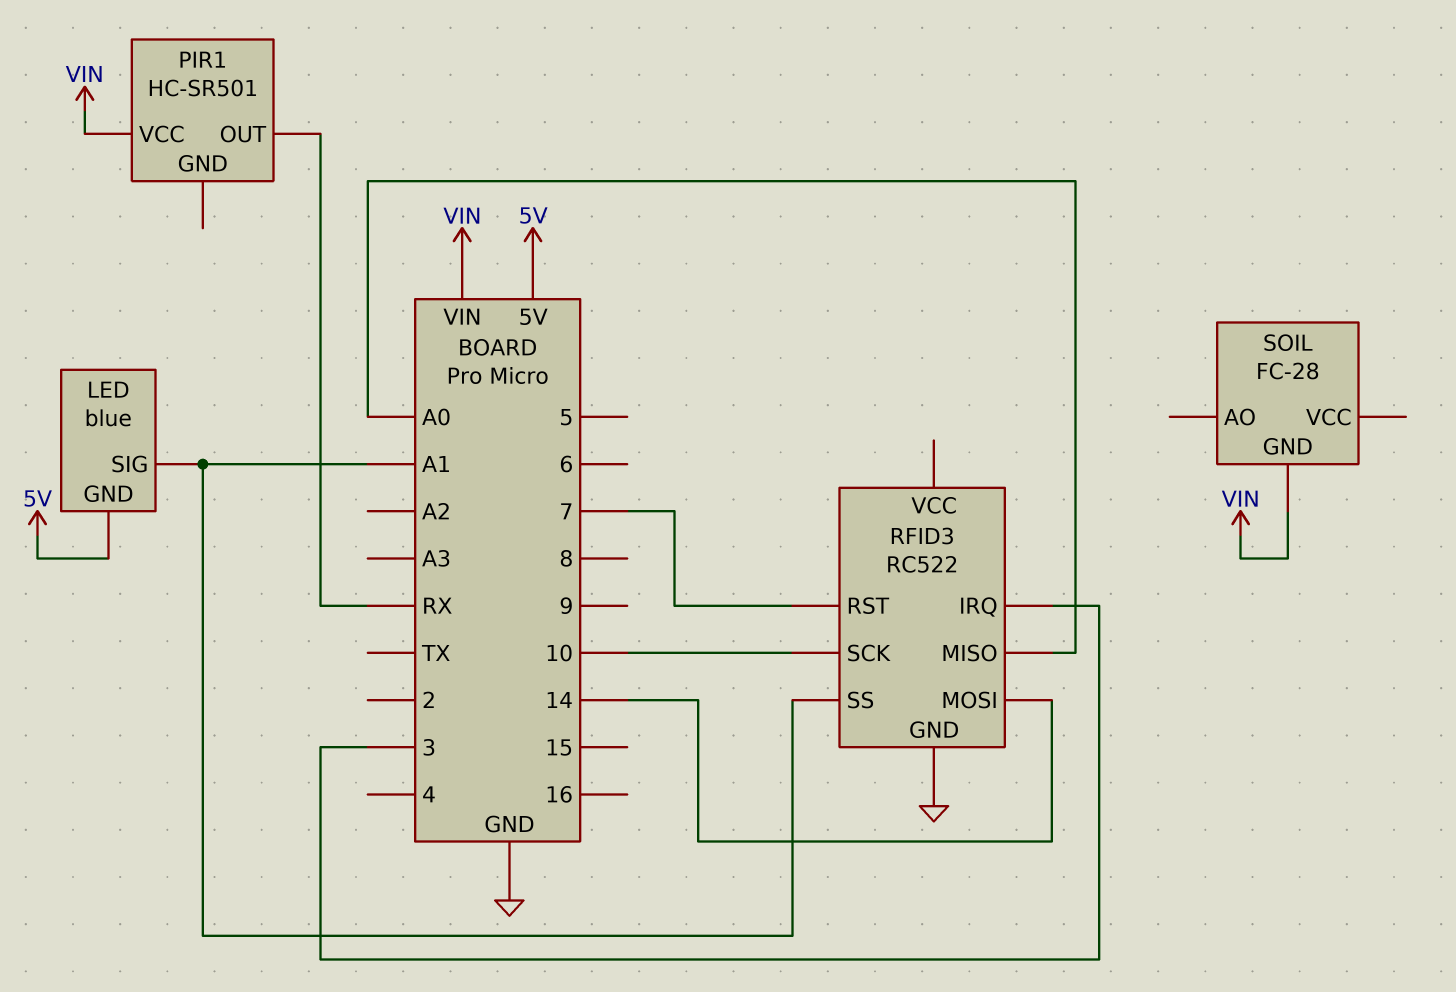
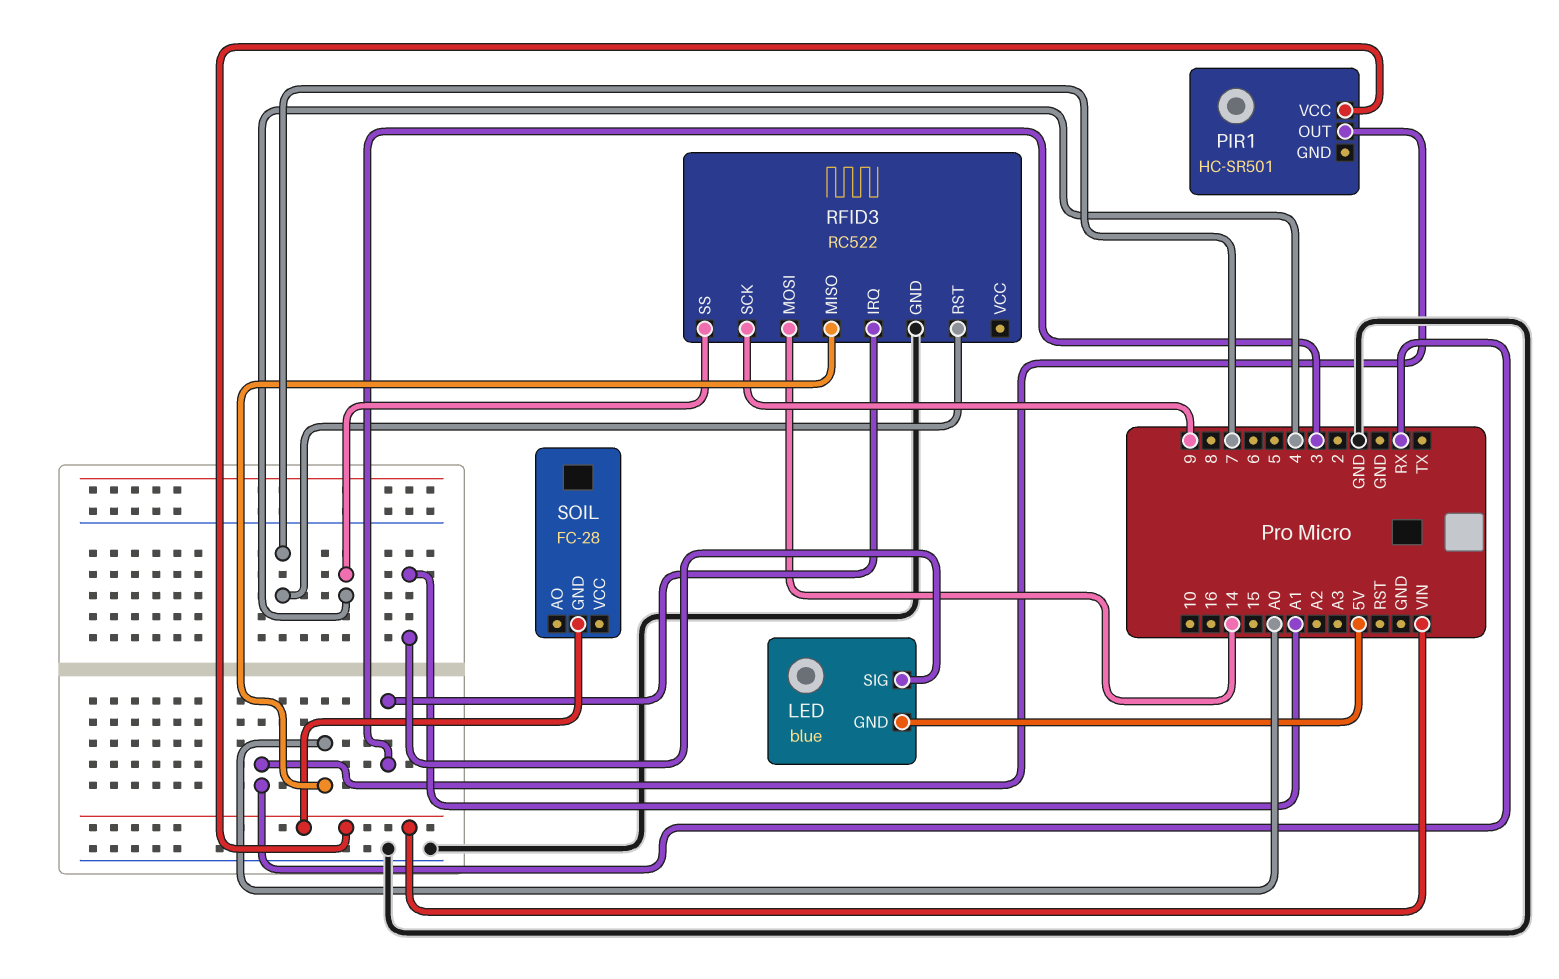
RFID3 pin SCK: 10 -> 9
RFID3 pin SS: A1 -> 4

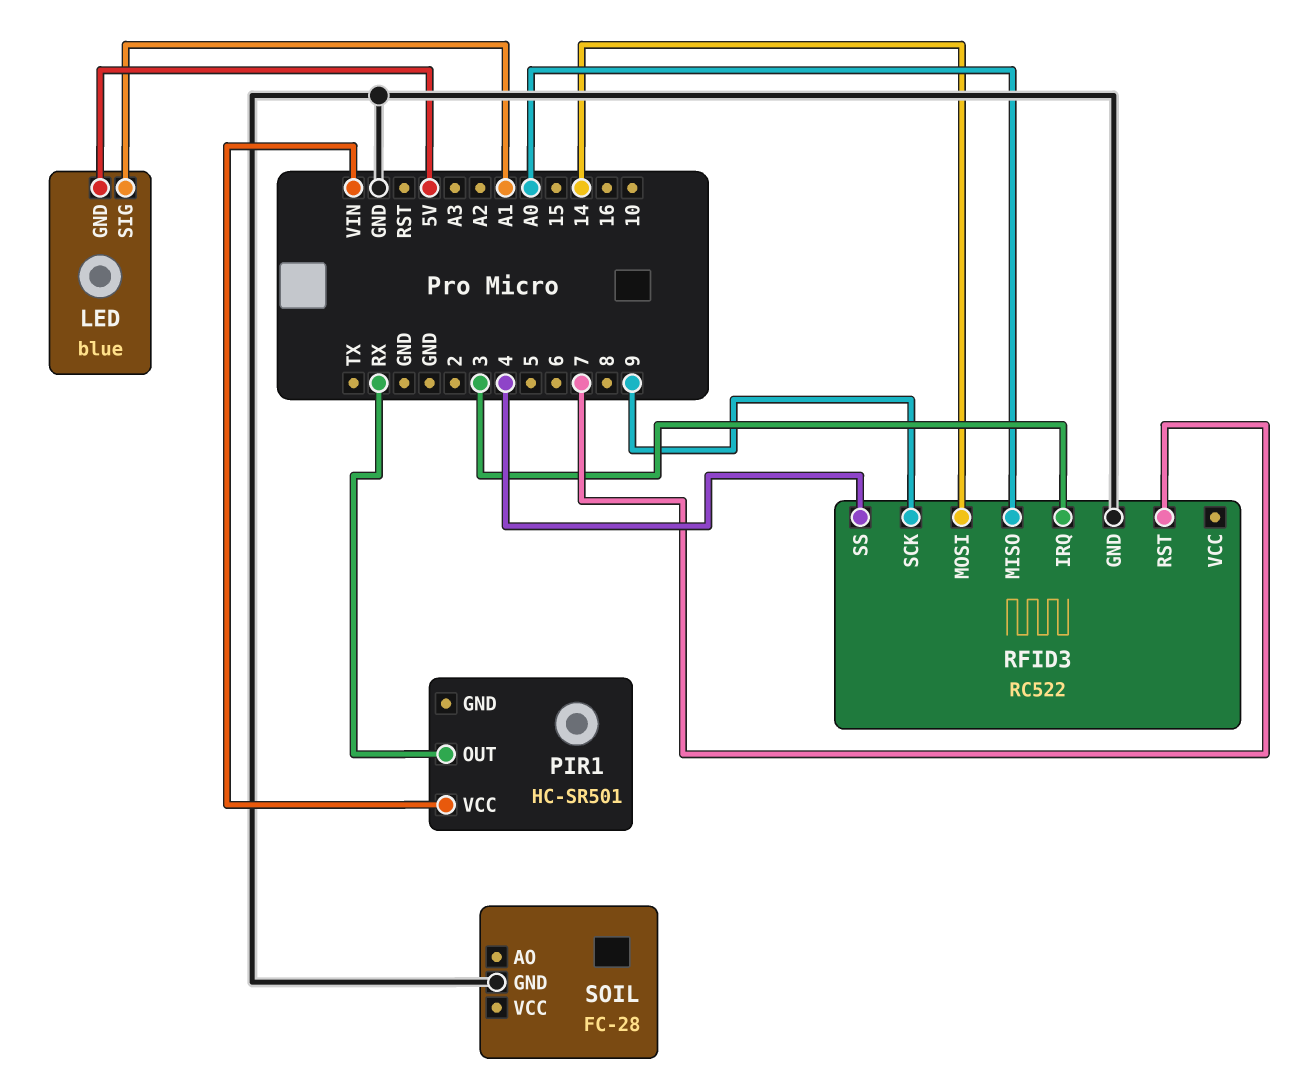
SOIL pin GND: VIN -> GND

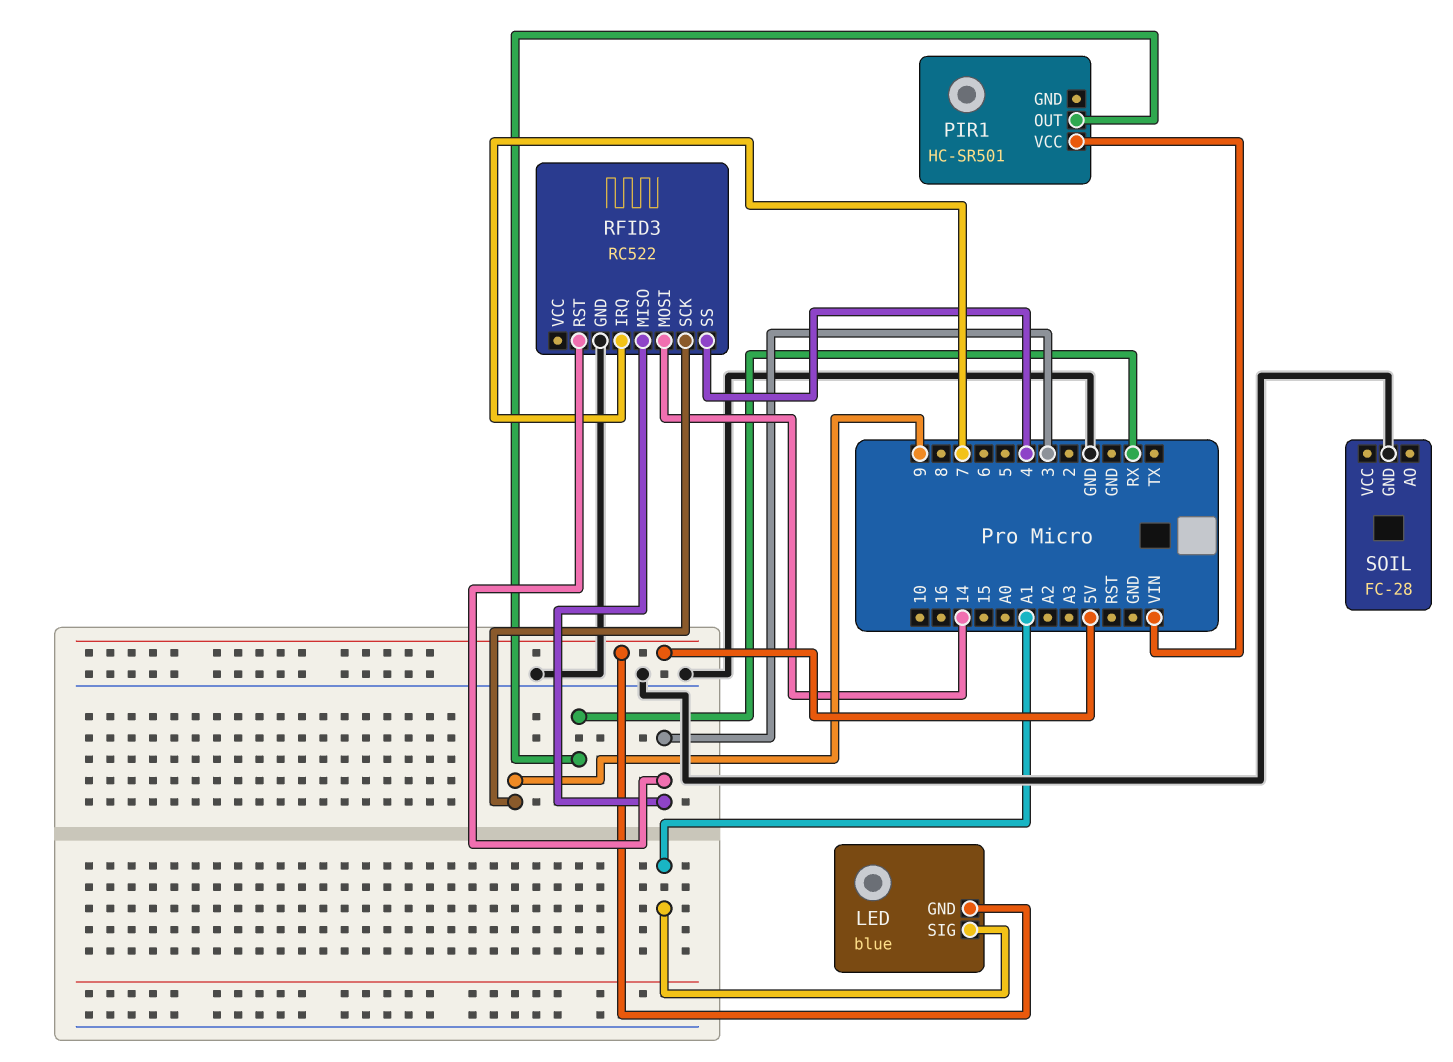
RFID3 pin IRQ: 3 -> 7
RFID3 pin MISO: A0 -> 3
RFID3 pin RST: 7 -> 3

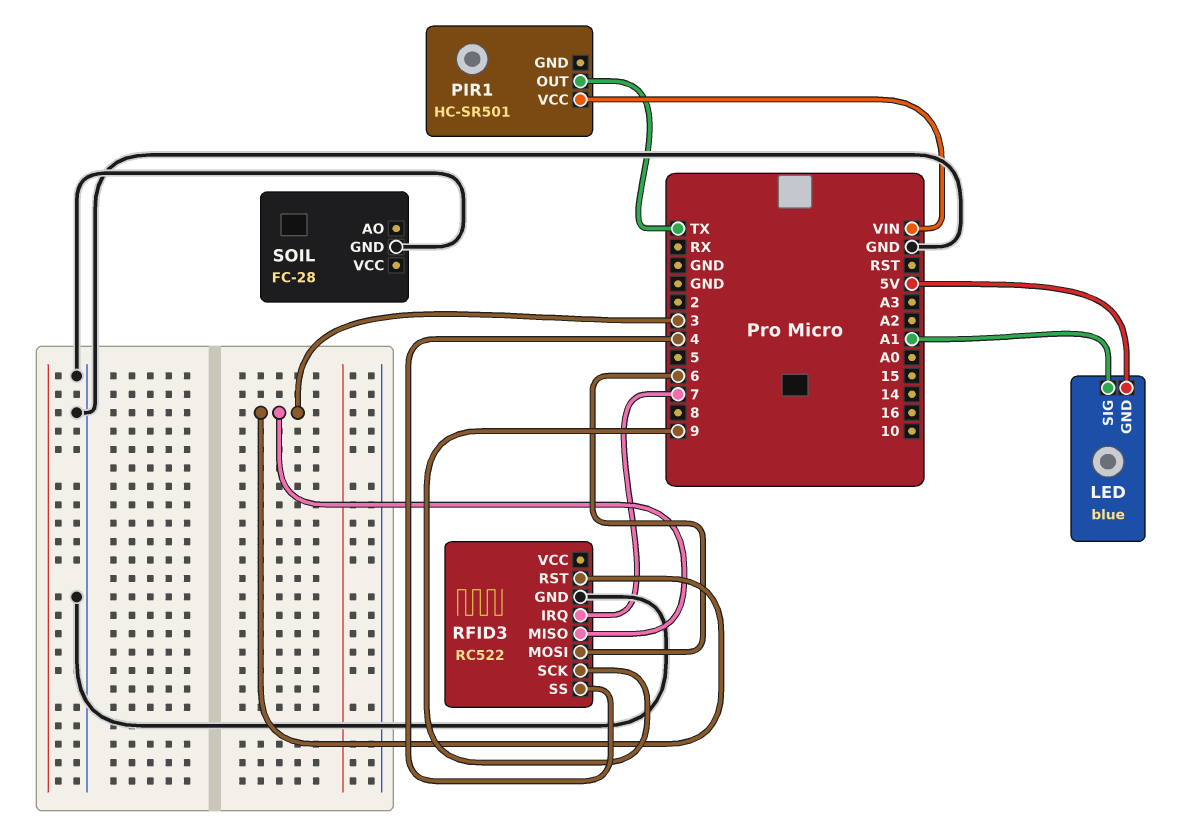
PIR1 pin OUT: RX -> TX
RFID3 pin MOSI: 14 -> 6

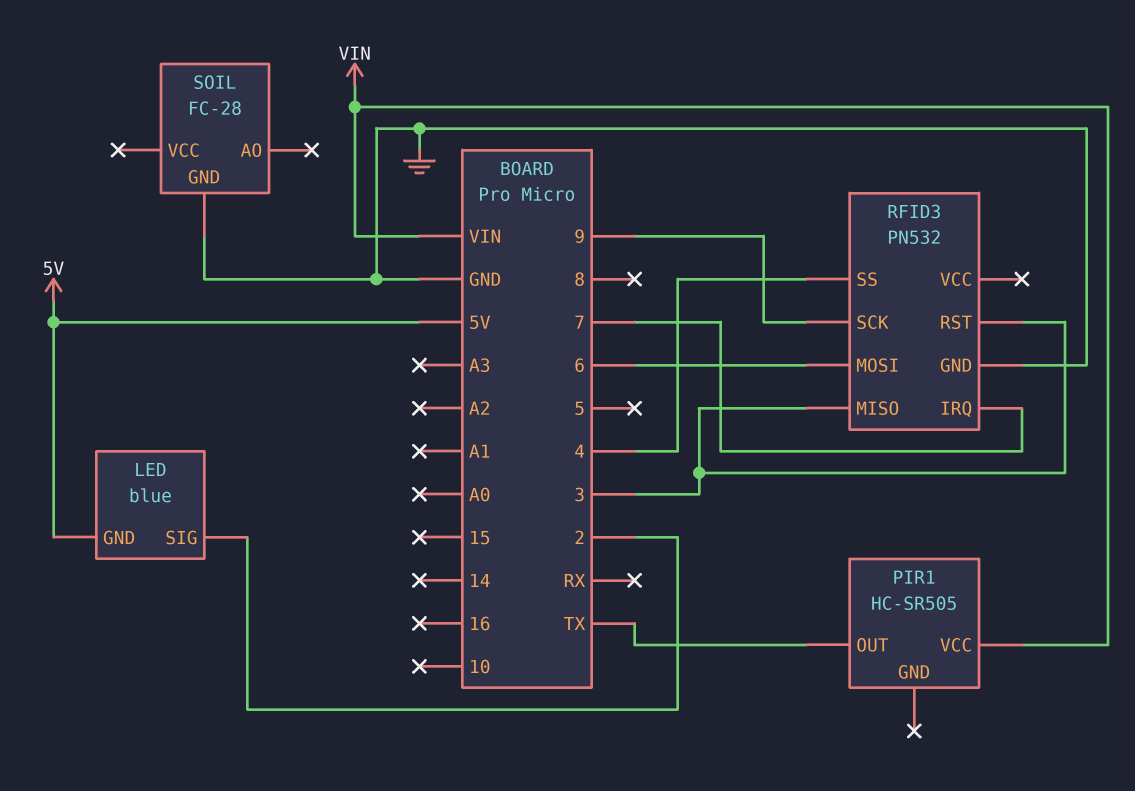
LED pin SIG: A1 -> 2
PIR1: HC-SR501 -> HC-SR505
RFID3: RC522 -> PN532

